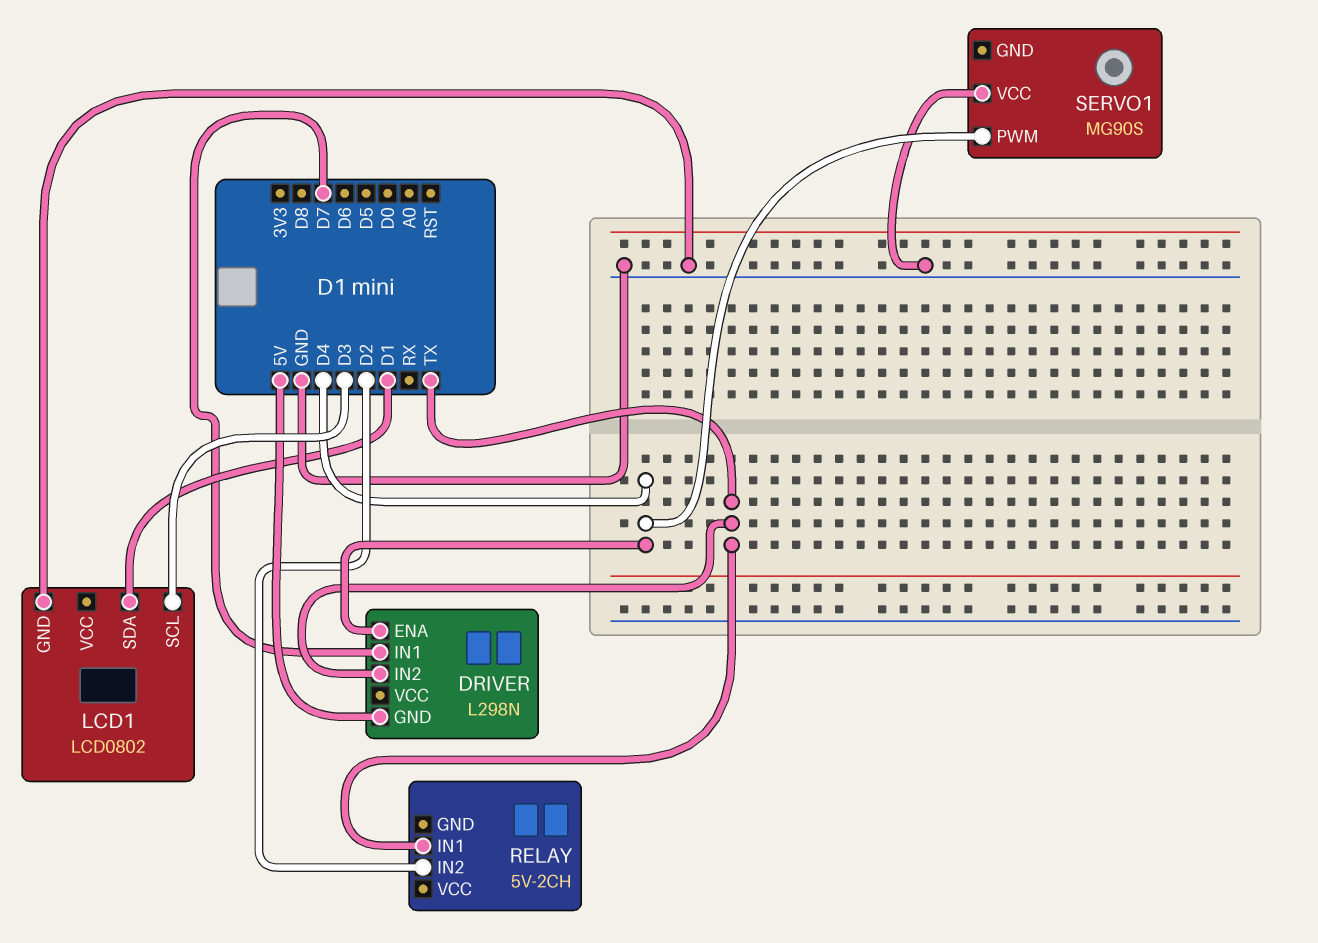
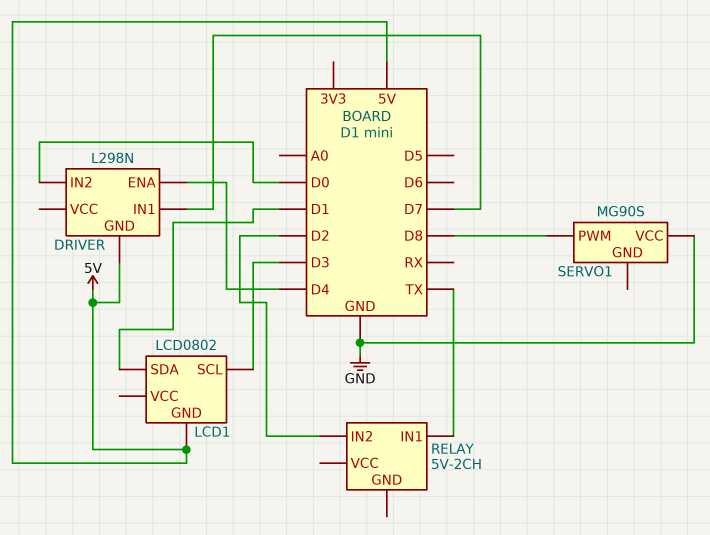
DRIVER pin IN2: TX -> D0
LCD1 pin GND: GND -> 5V
SERVO1 pin PWM: D4 -> D8

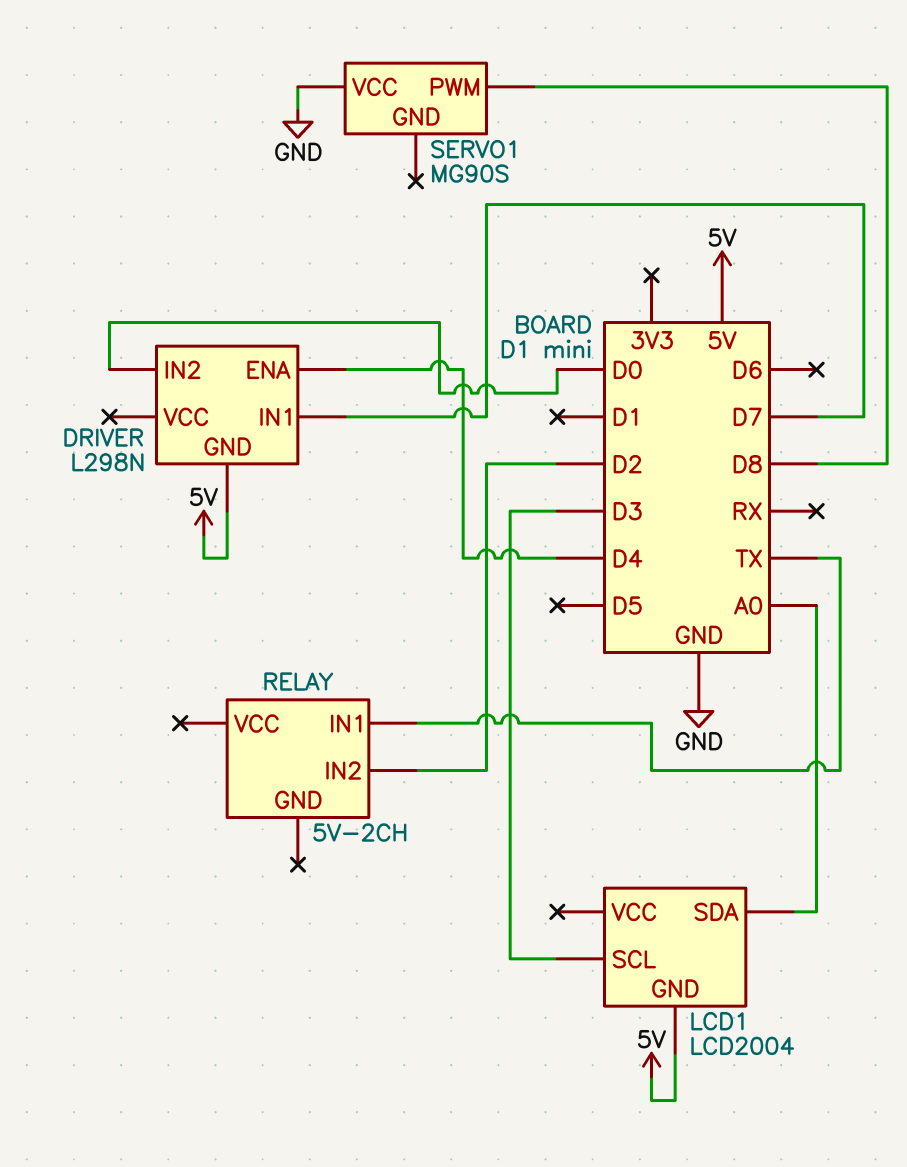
LCD1: LCD0802 -> LCD2004
LCD1 pin SDA: D1 -> A0

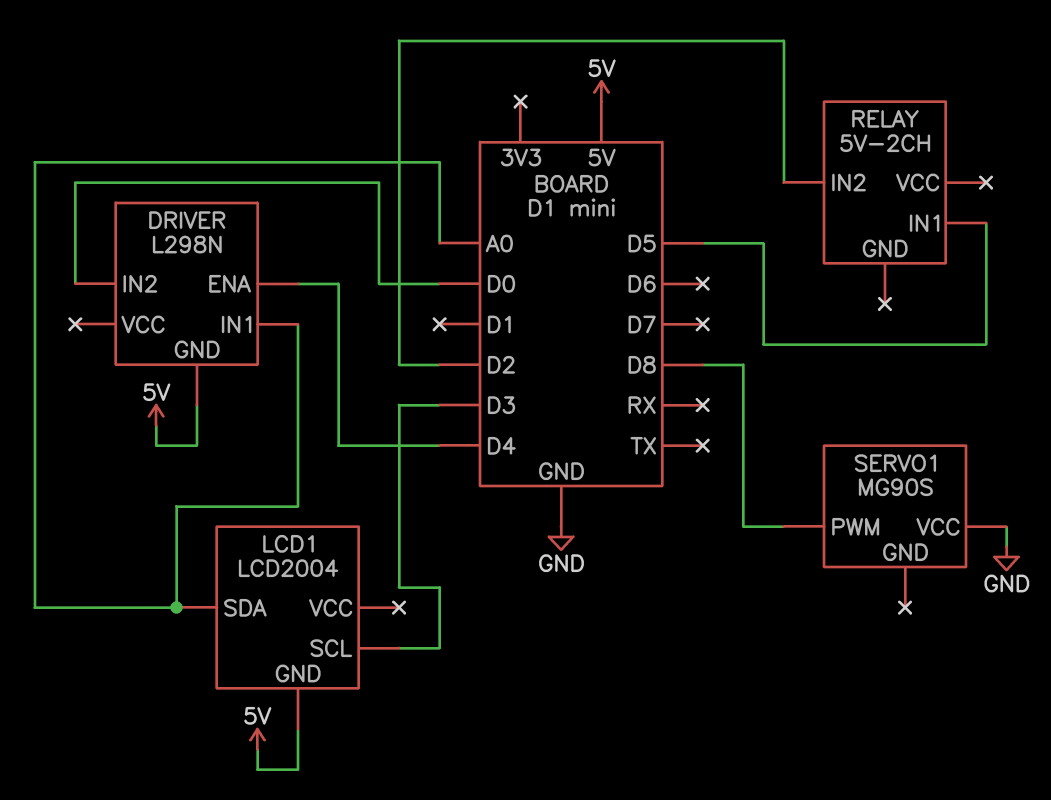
DRIVER pin IN1: D7 -> A0
RELAY pin IN1: TX -> D5

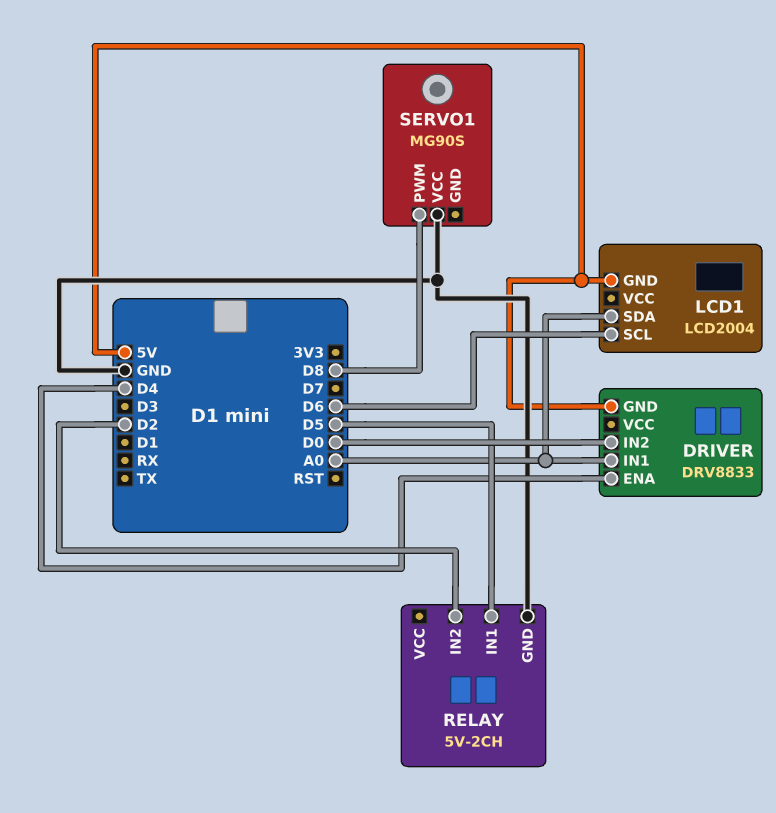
DRIVER: L298N -> DRV8833
LCD1 pin SCL: D3 -> D6
RELAY pin GND: none -> GND

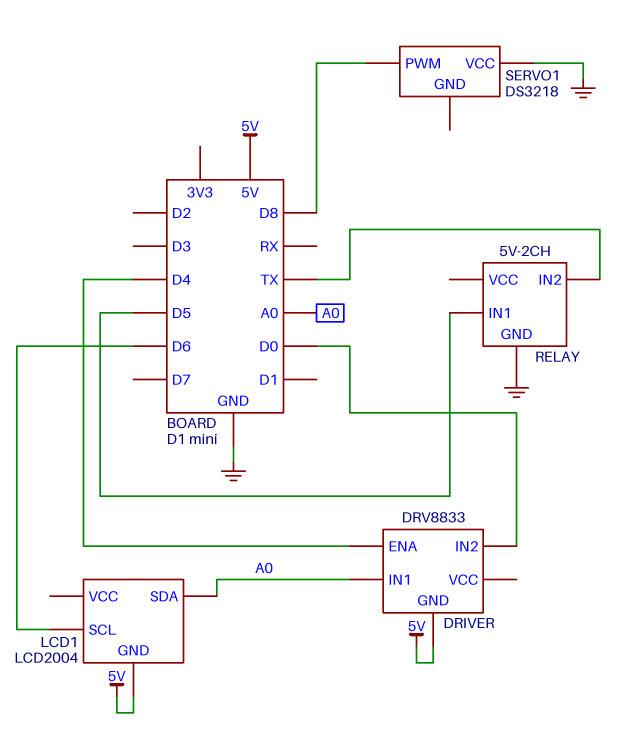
RELAY pin IN2: D2 -> TX
SERVO1: MG90S -> DS3218

